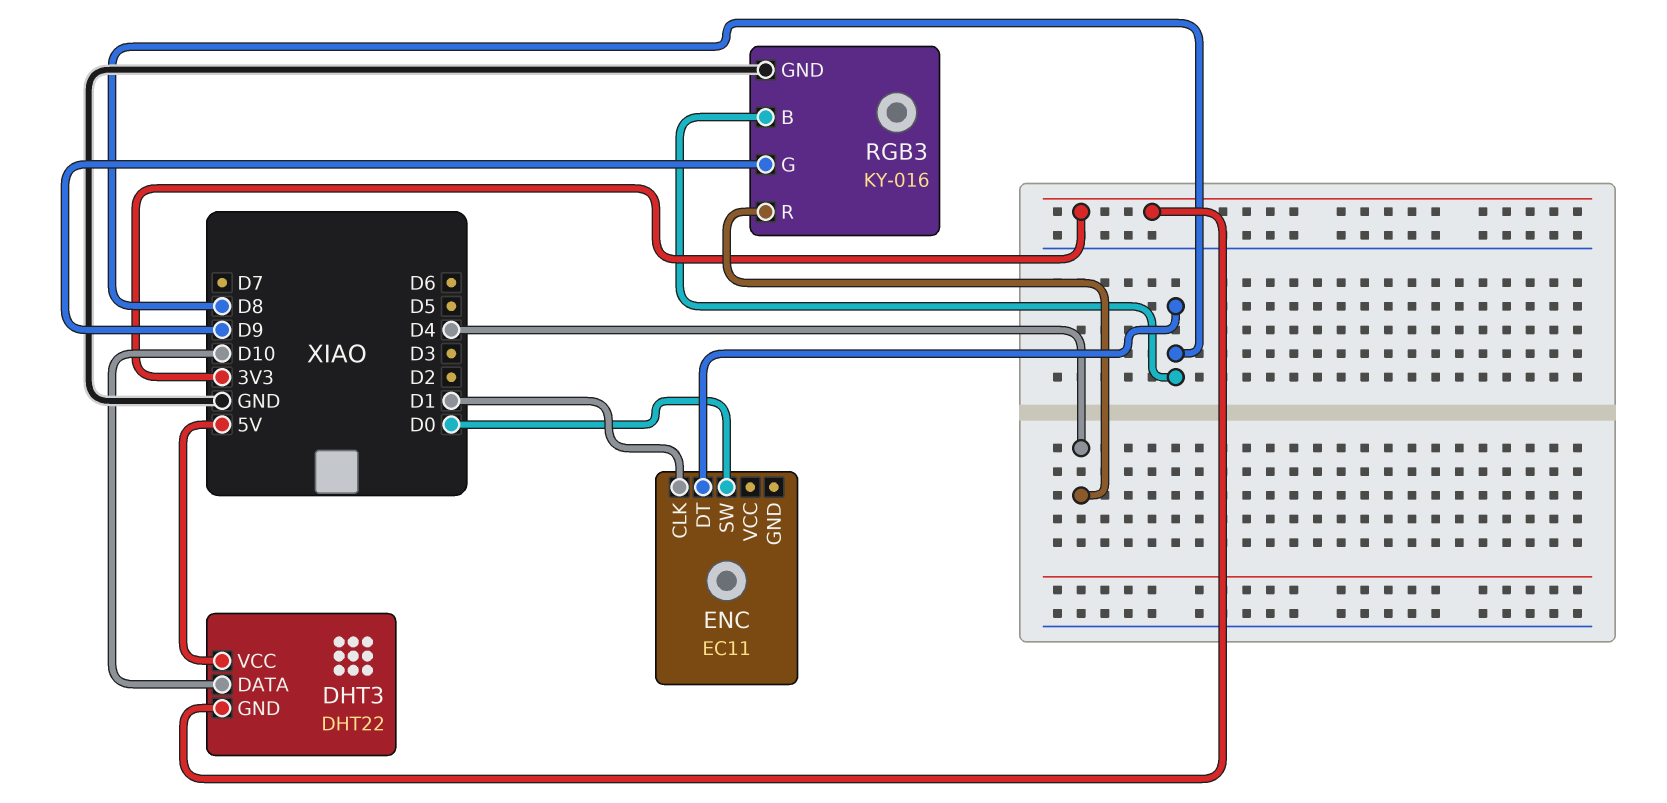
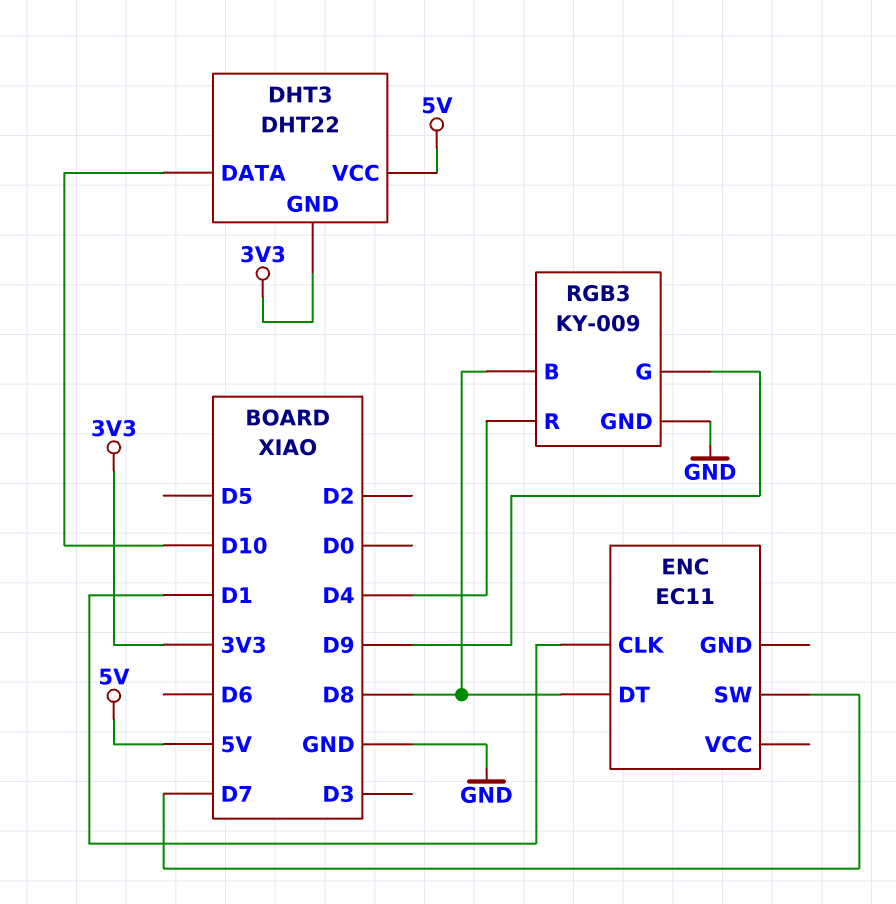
ENC pin SW: D0 -> D7
RGB3: KY-016 -> KY-009

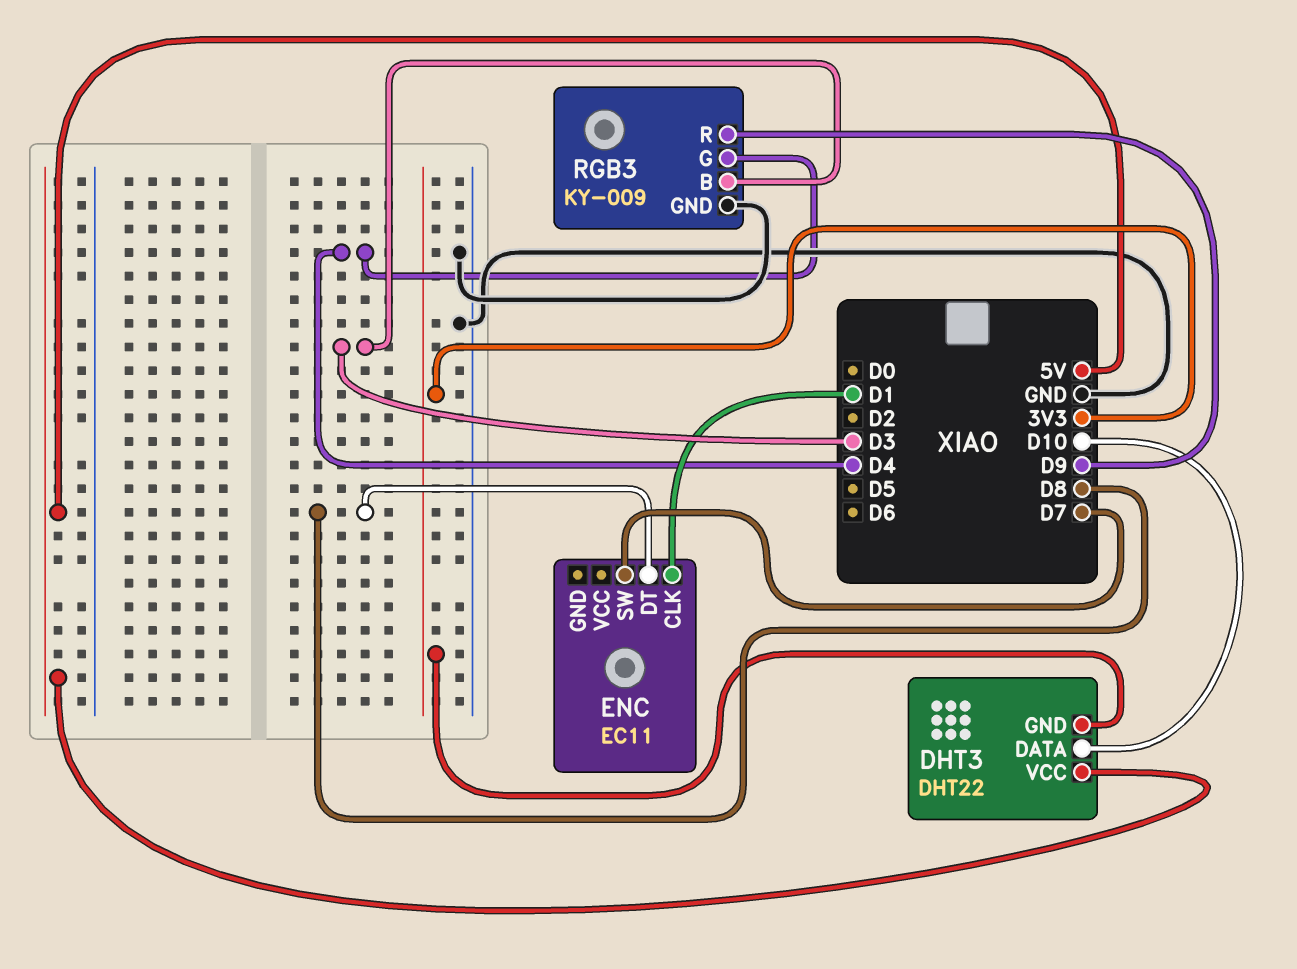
RGB3 pin B: D8 -> D3
RGB3 pin G: D9 -> D4
RGB3 pin R: D4 -> D9

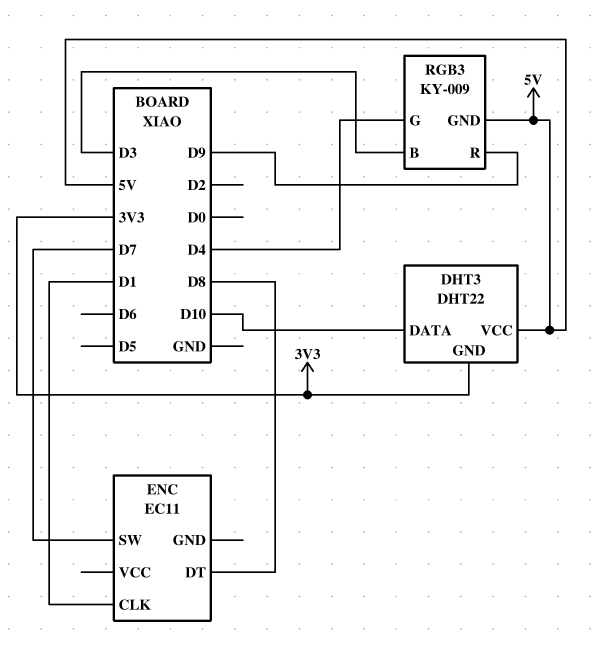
RGB3 pin GND: GND -> 5V

